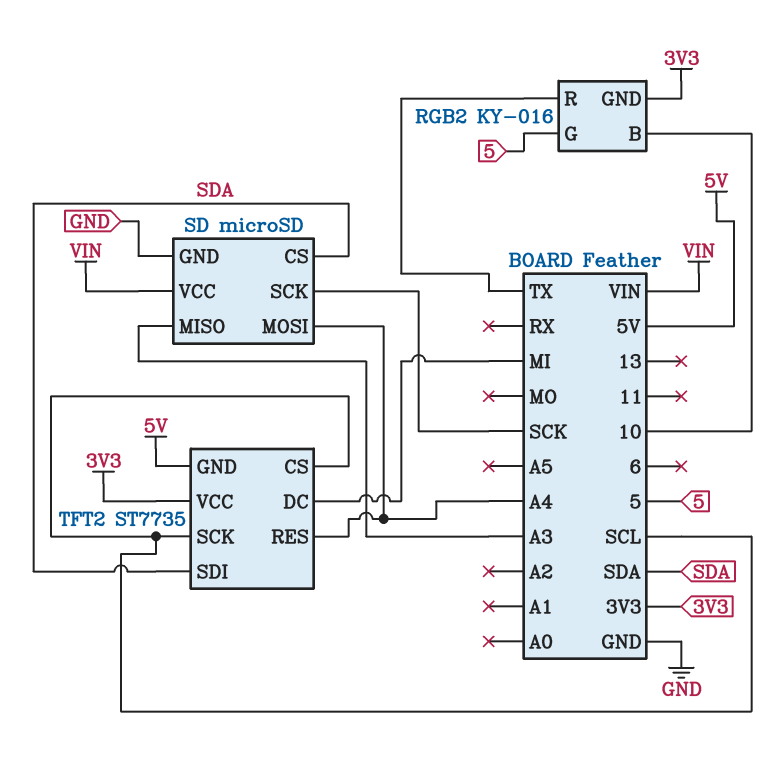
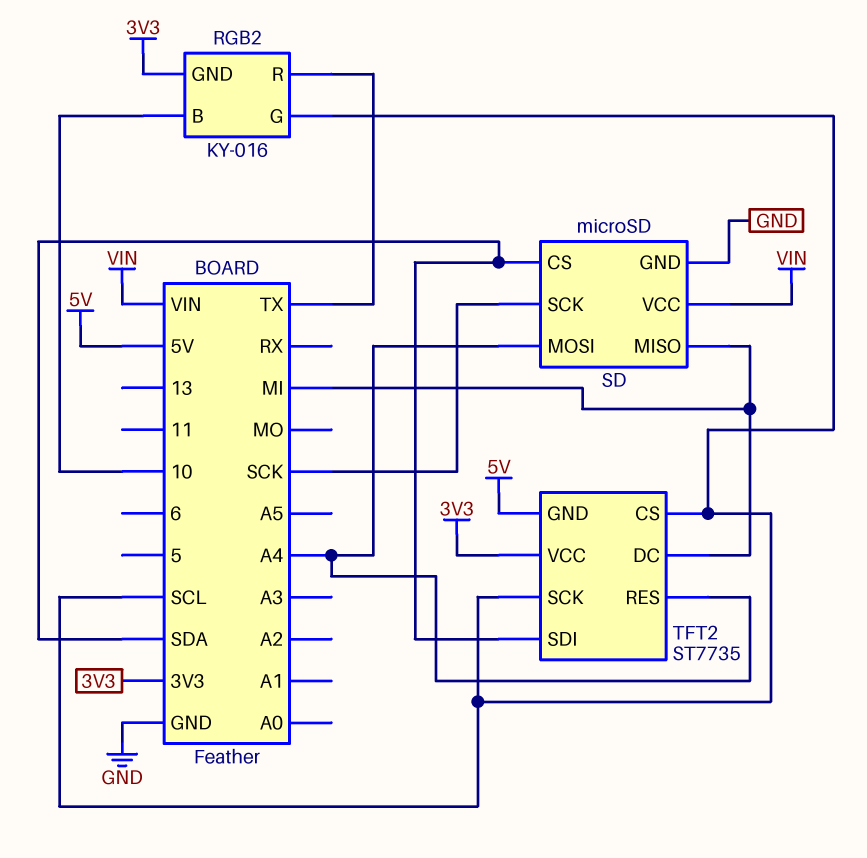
RGB2 pin G: 5 -> SCL
SD pin MISO: A3 -> MI

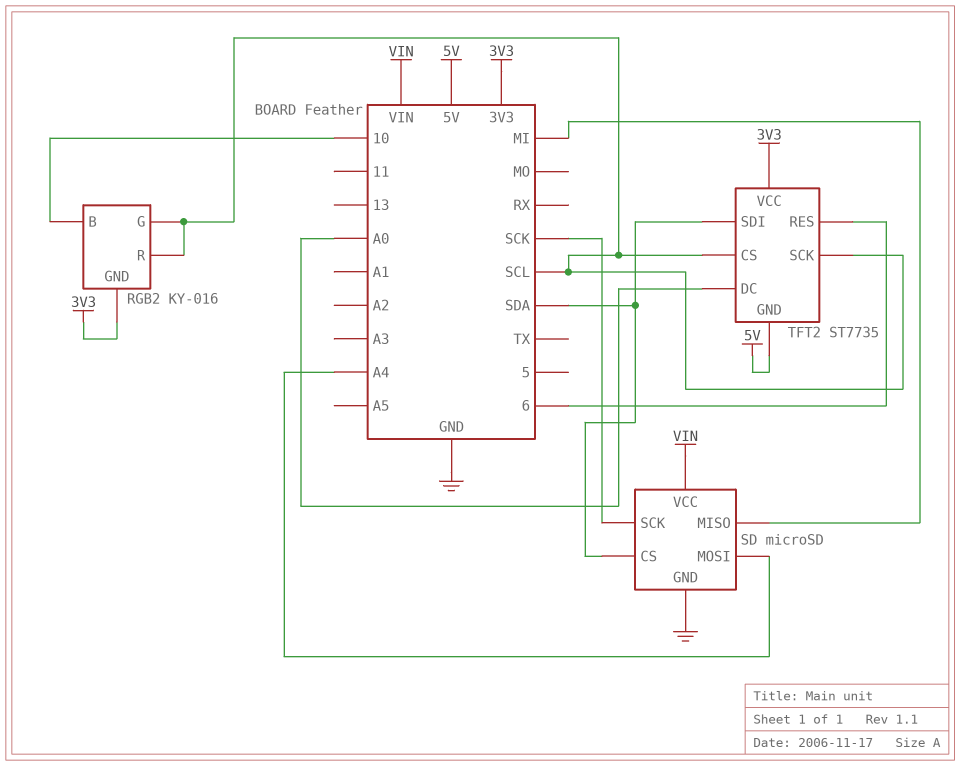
RGB2 pin R: TX -> SCL
TFT2 pin DC: MI -> A0
TFT2 pin RES: A4 -> 6

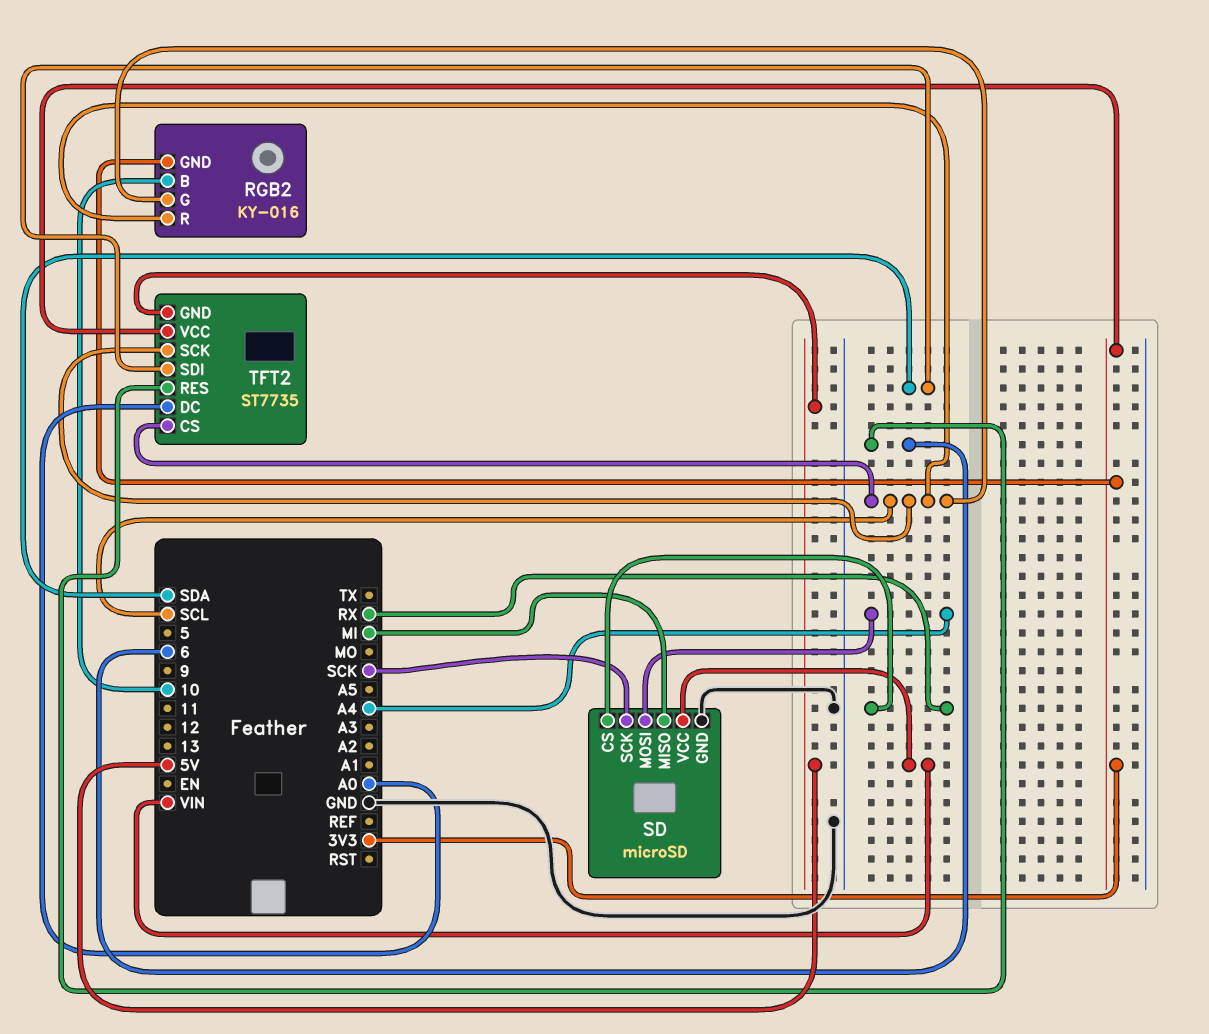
SD pin CS: SDA -> RX

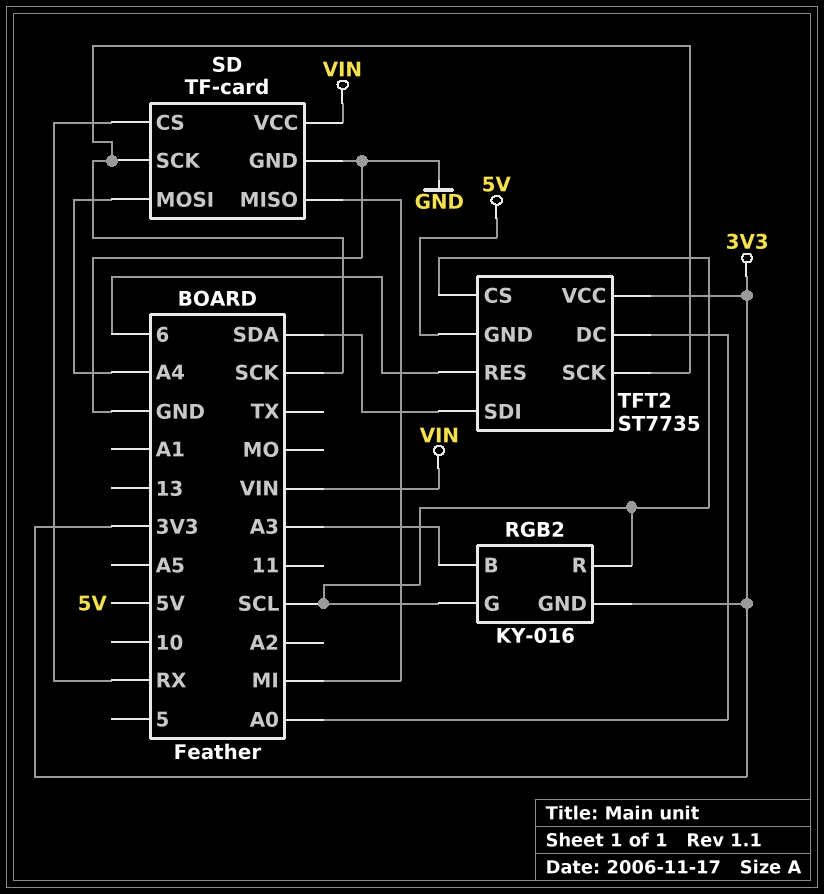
RGB2 pin B: 10 -> A3
SD: microSD -> TF-card
TFT2 pin SCK: SCL -> SCK

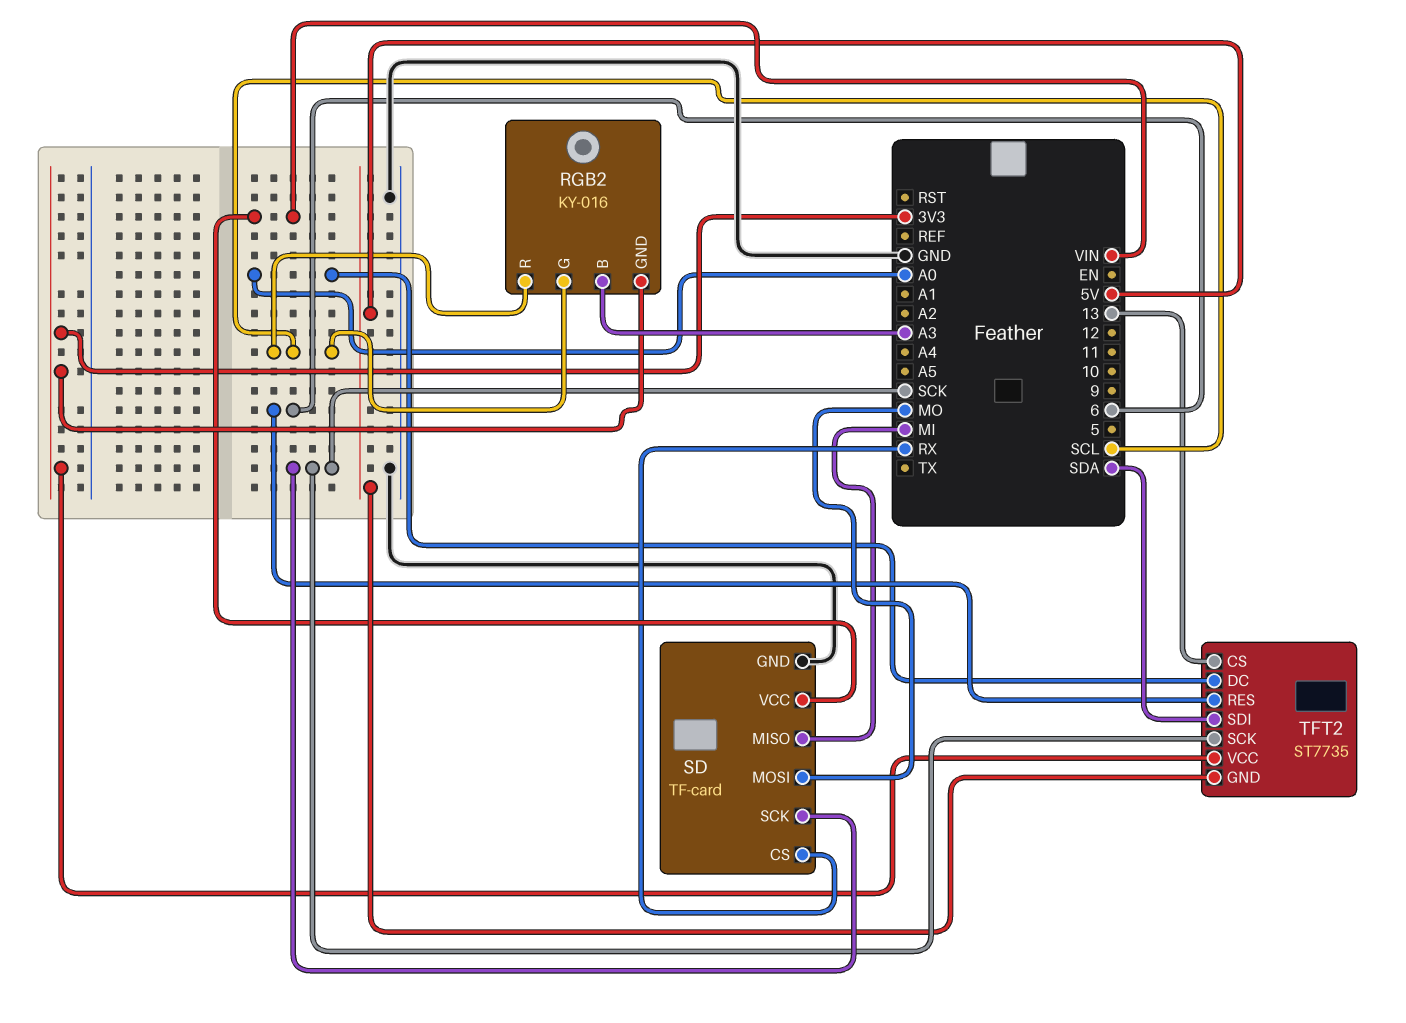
SD pin MOSI: A4 -> MO
TFT2 pin CS: SCL -> 13

